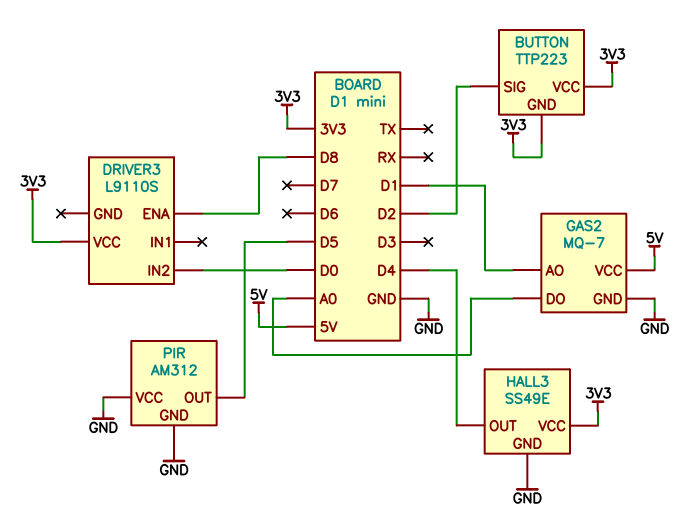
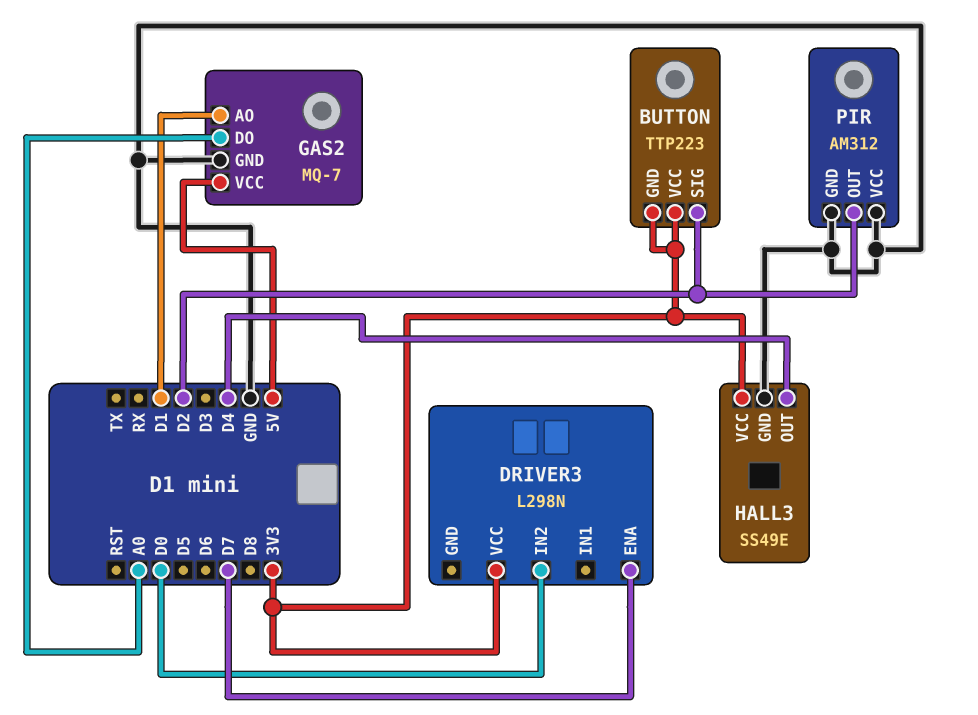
DRIVER3: L9110S -> L298N
DRIVER3 pin ENA: D8 -> D7
PIR pin OUT: D5 -> D2

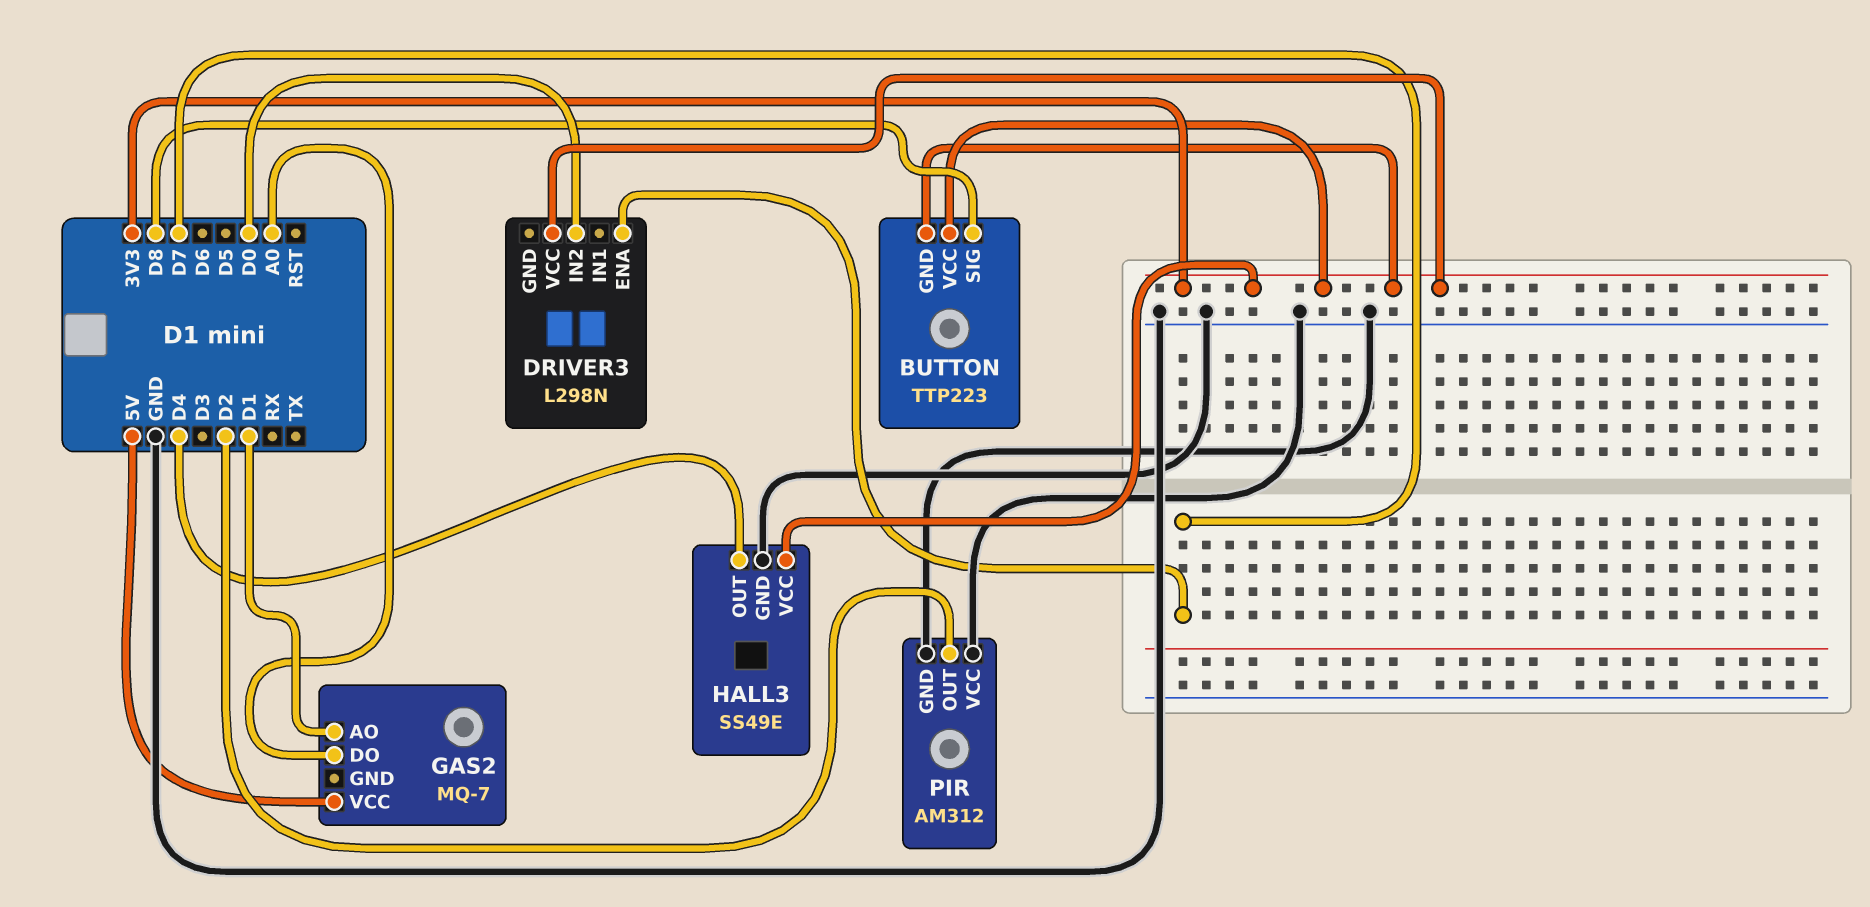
BUTTON pin SIG: D2 -> D8
GAS2 pin GND: GND -> none

